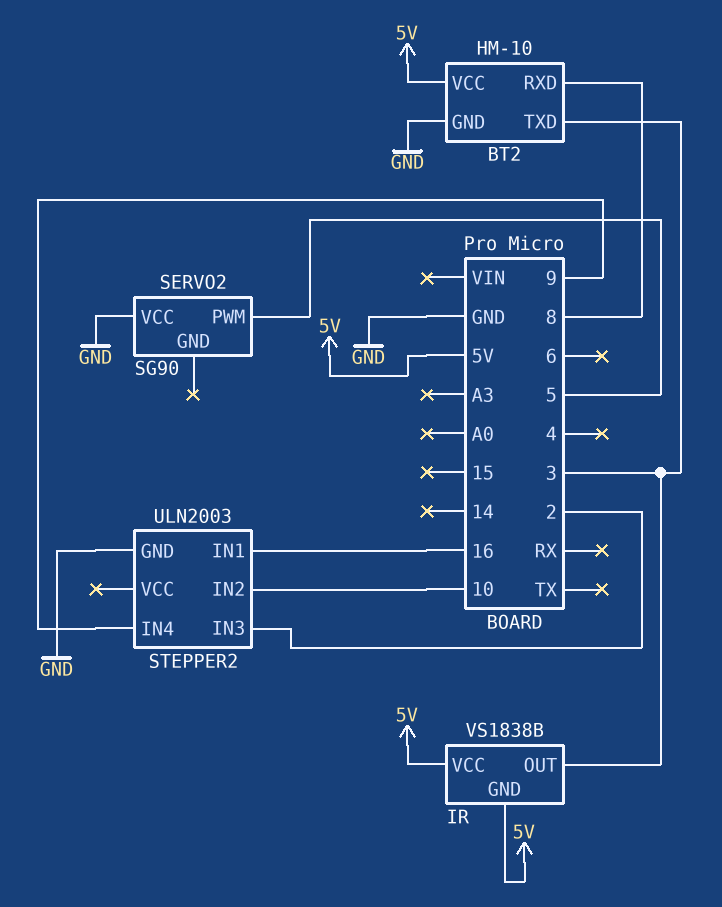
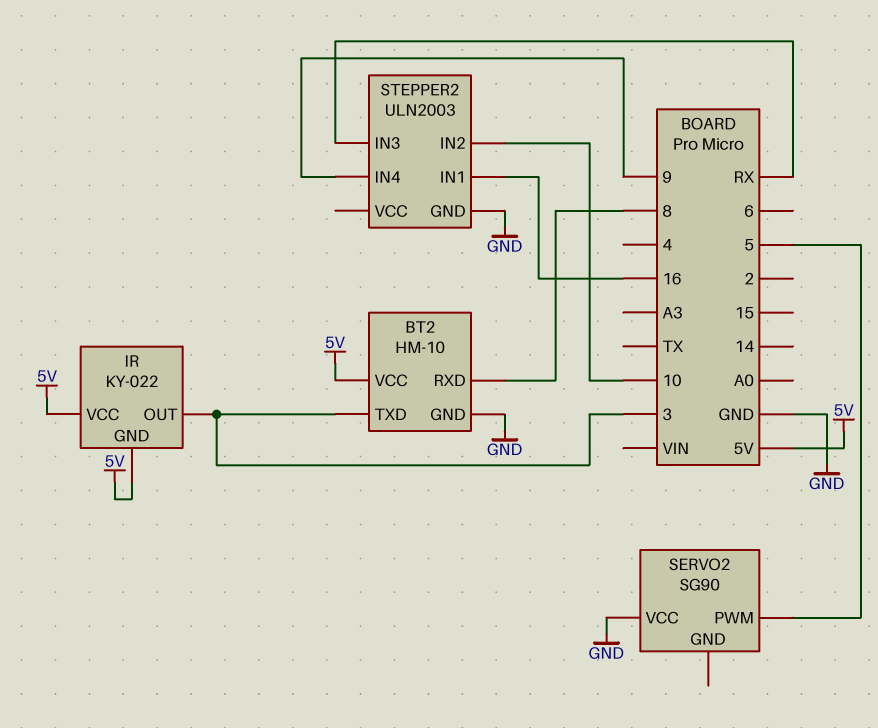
IR: VS1838B -> KY-022
STEPPER2 pin IN3: 2 -> RX

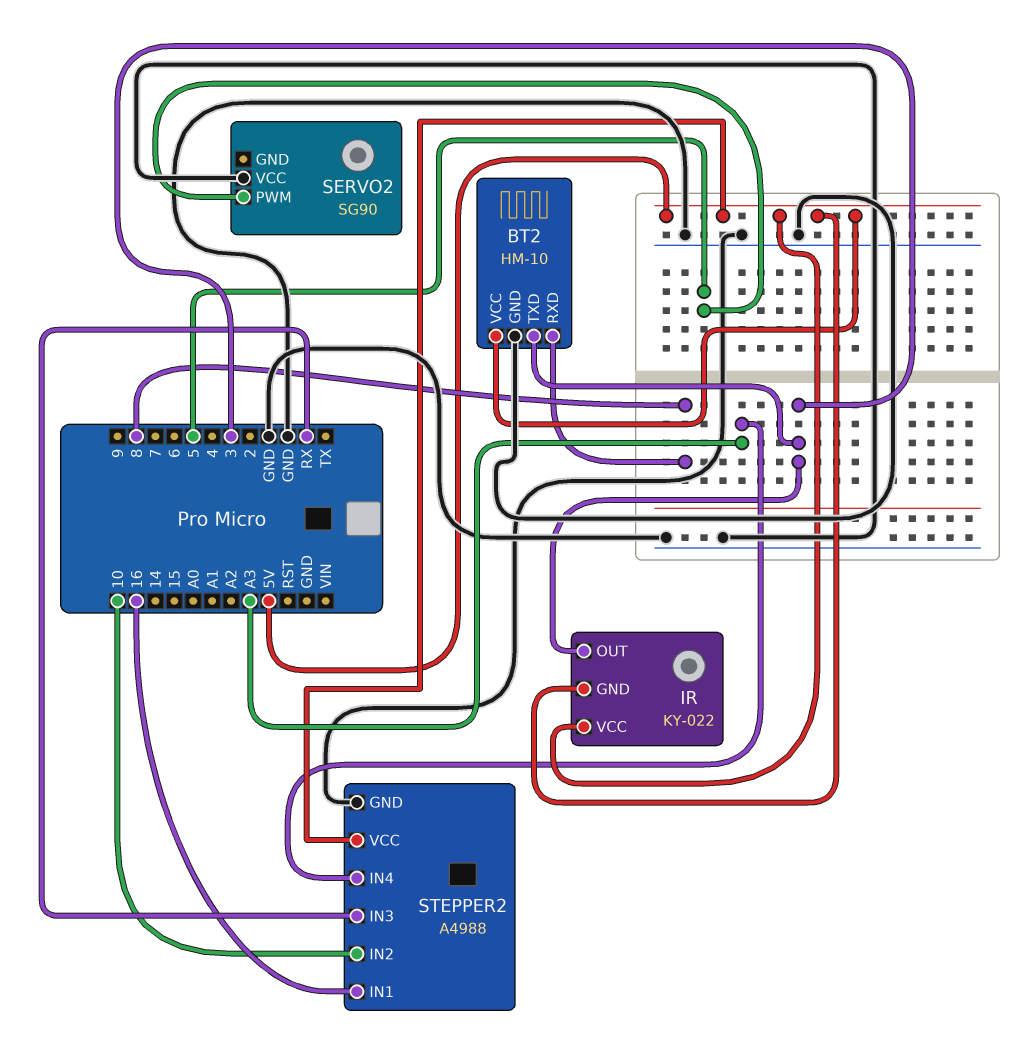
STEPPER2: ULN2003 -> A4988
STEPPER2 pin IN4: 9 -> A3
STEPPER2 pin VCC: none -> 5V

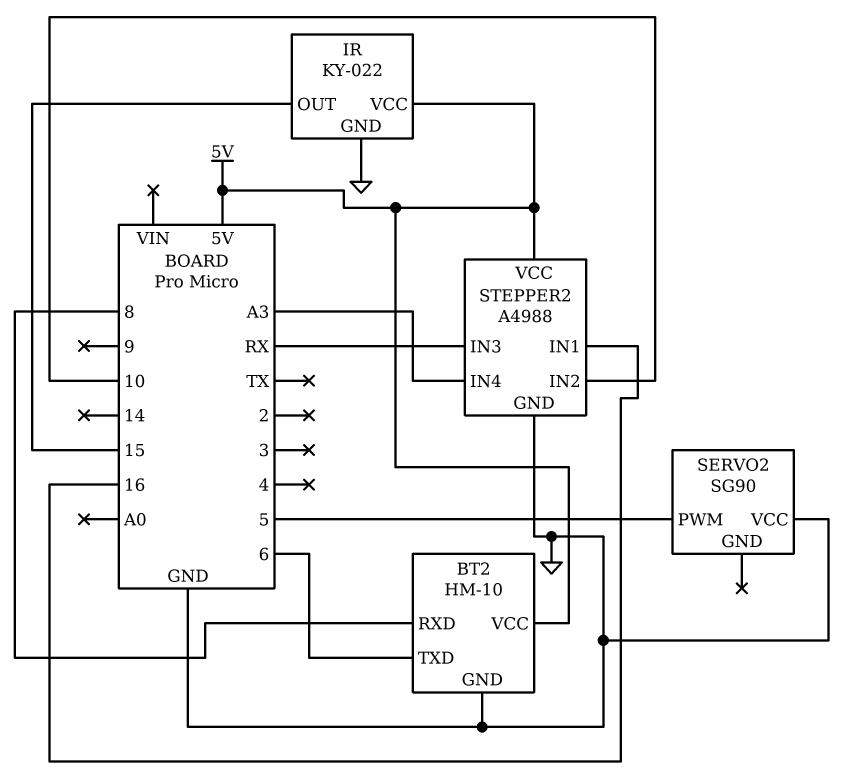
BT2 pin TXD: 3 -> 6
IR pin GND: 5V -> GND
IR pin OUT: 3 -> 15

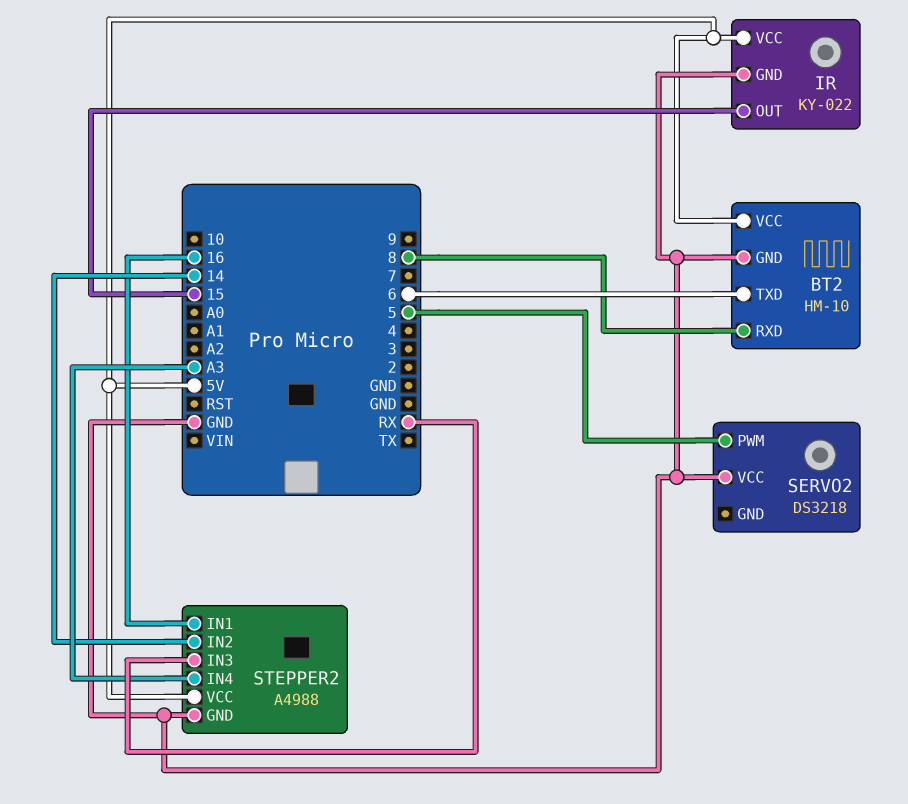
SERVO2: SG90 -> DS3218
STEPPER2 pin IN2: 10 -> 14

